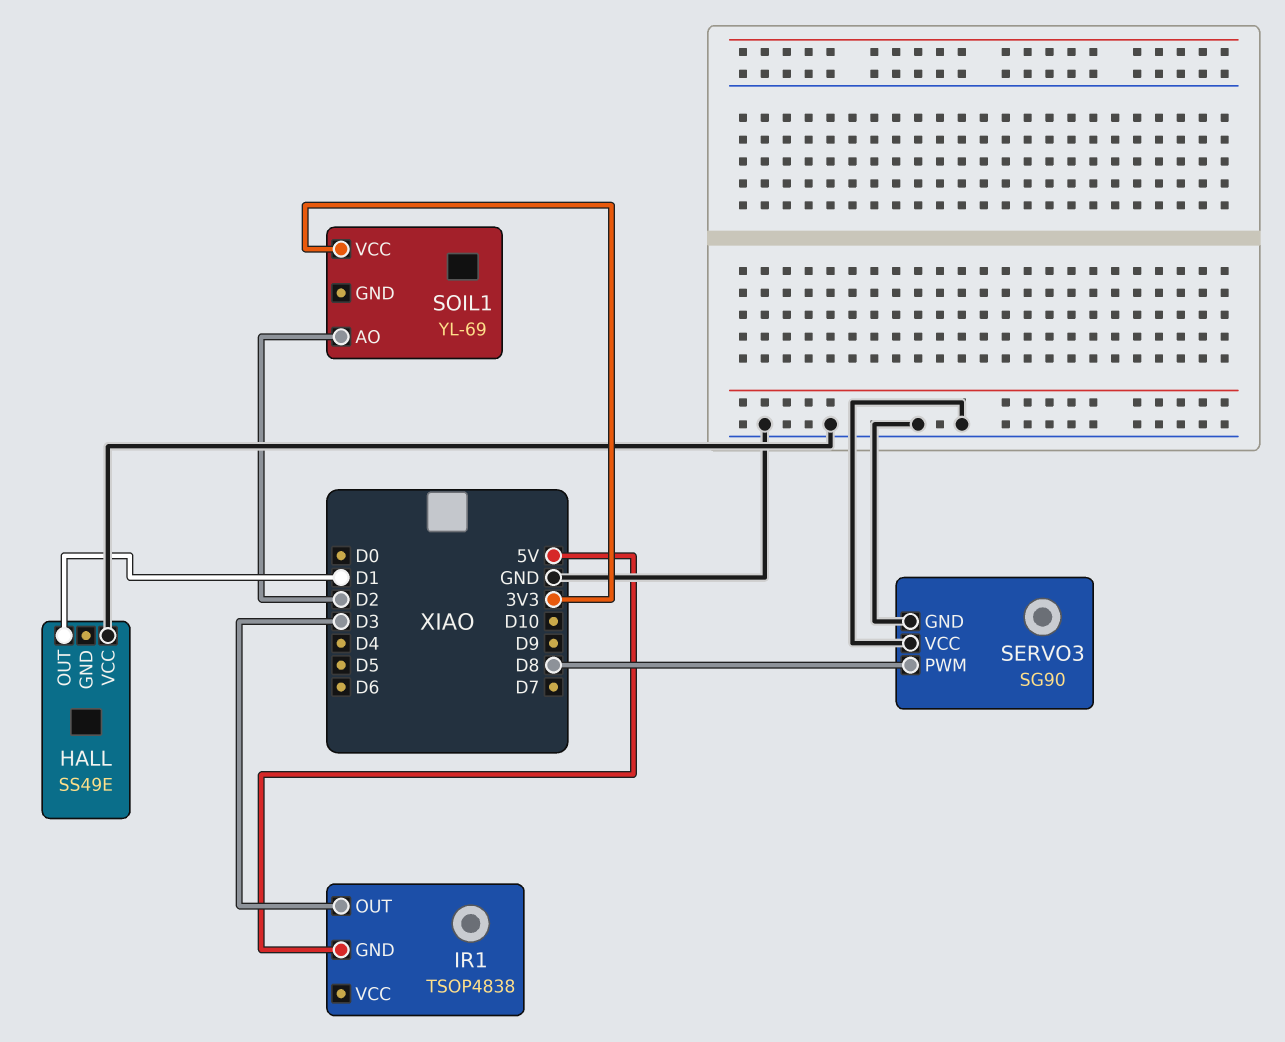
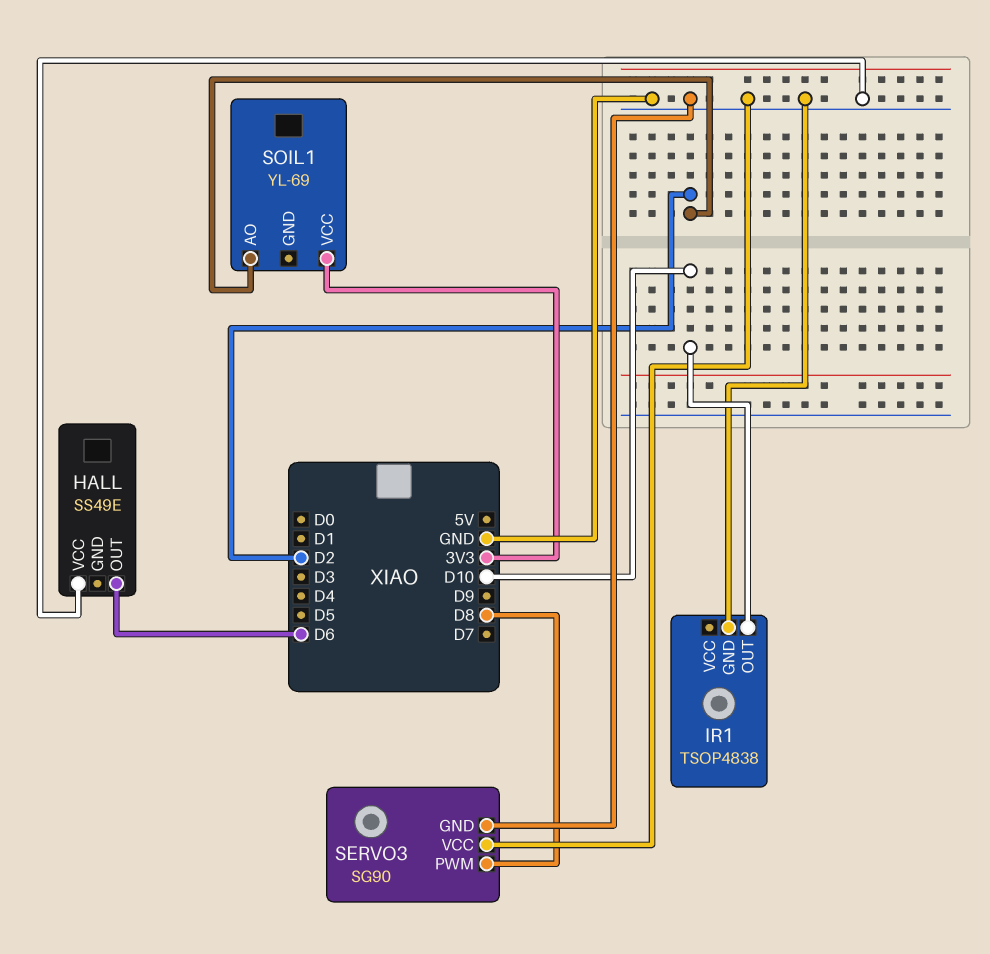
HALL pin OUT: D1 -> D6
IR1 pin GND: 5V -> GND
IR1 pin OUT: D3 -> D10

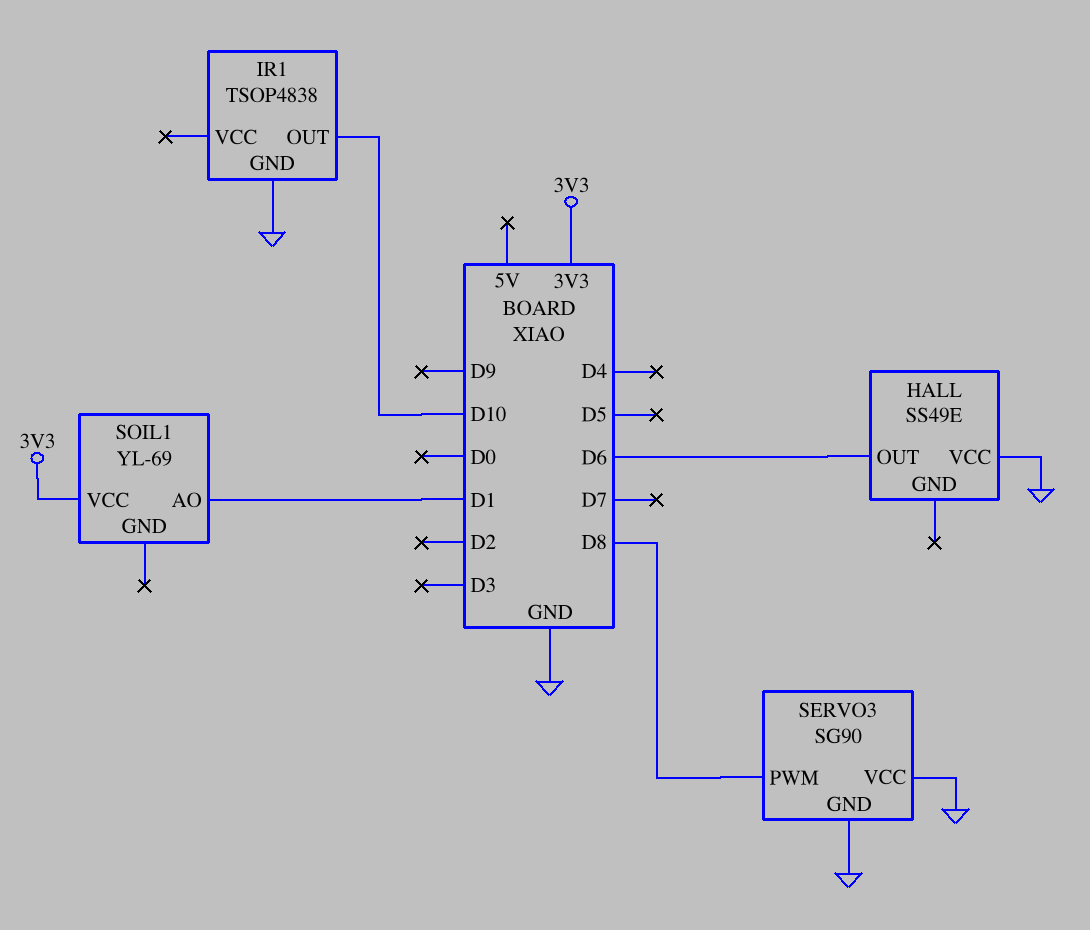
SOIL1 pin AO: D2 -> D1

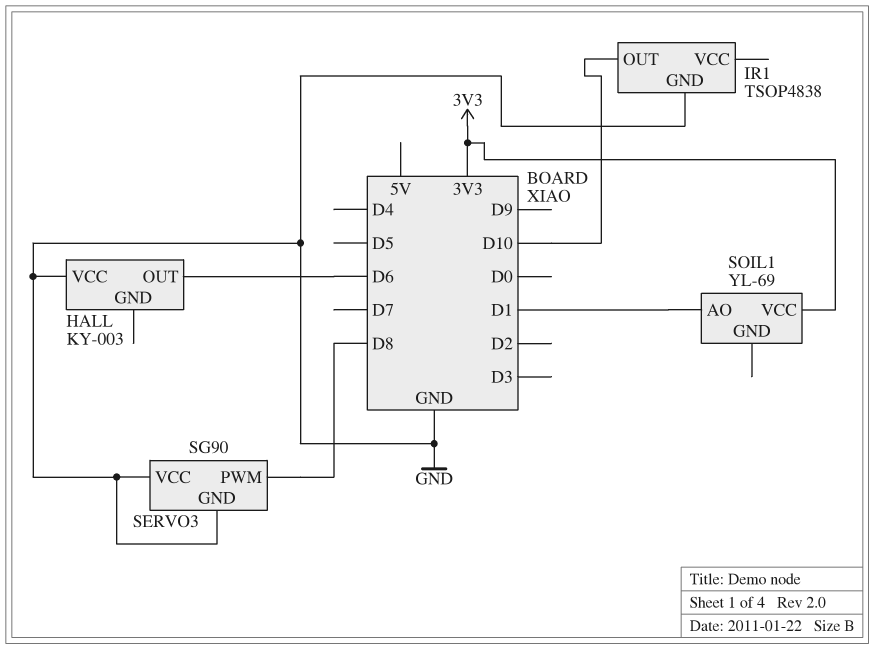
HALL: SS49E -> KY-003

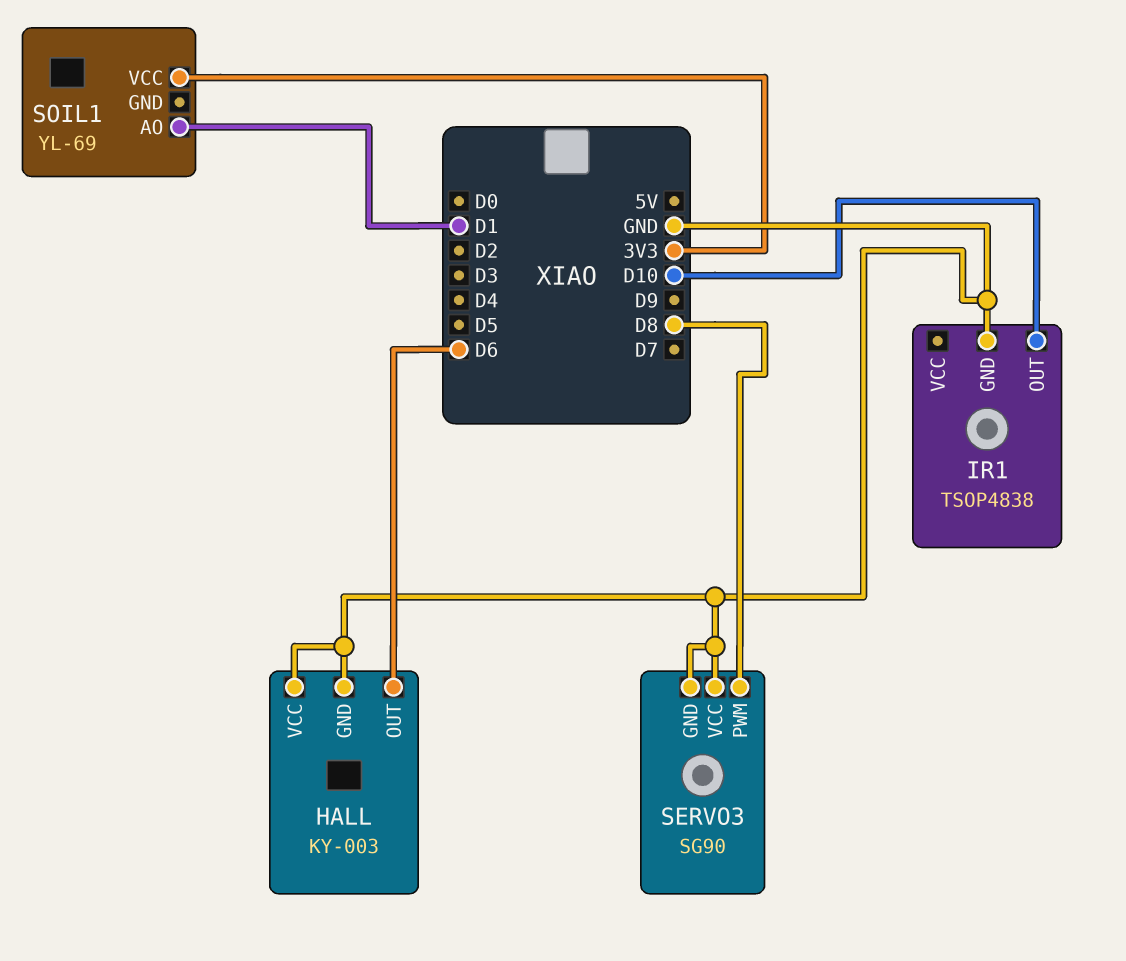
HALL pin GND: none -> GND

